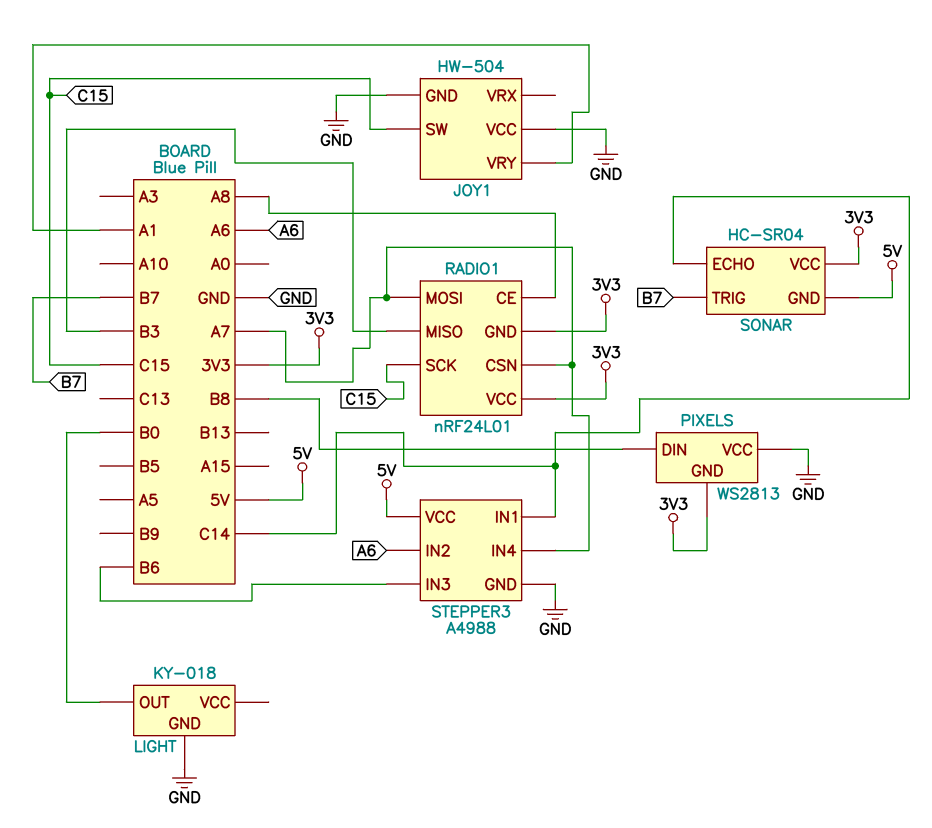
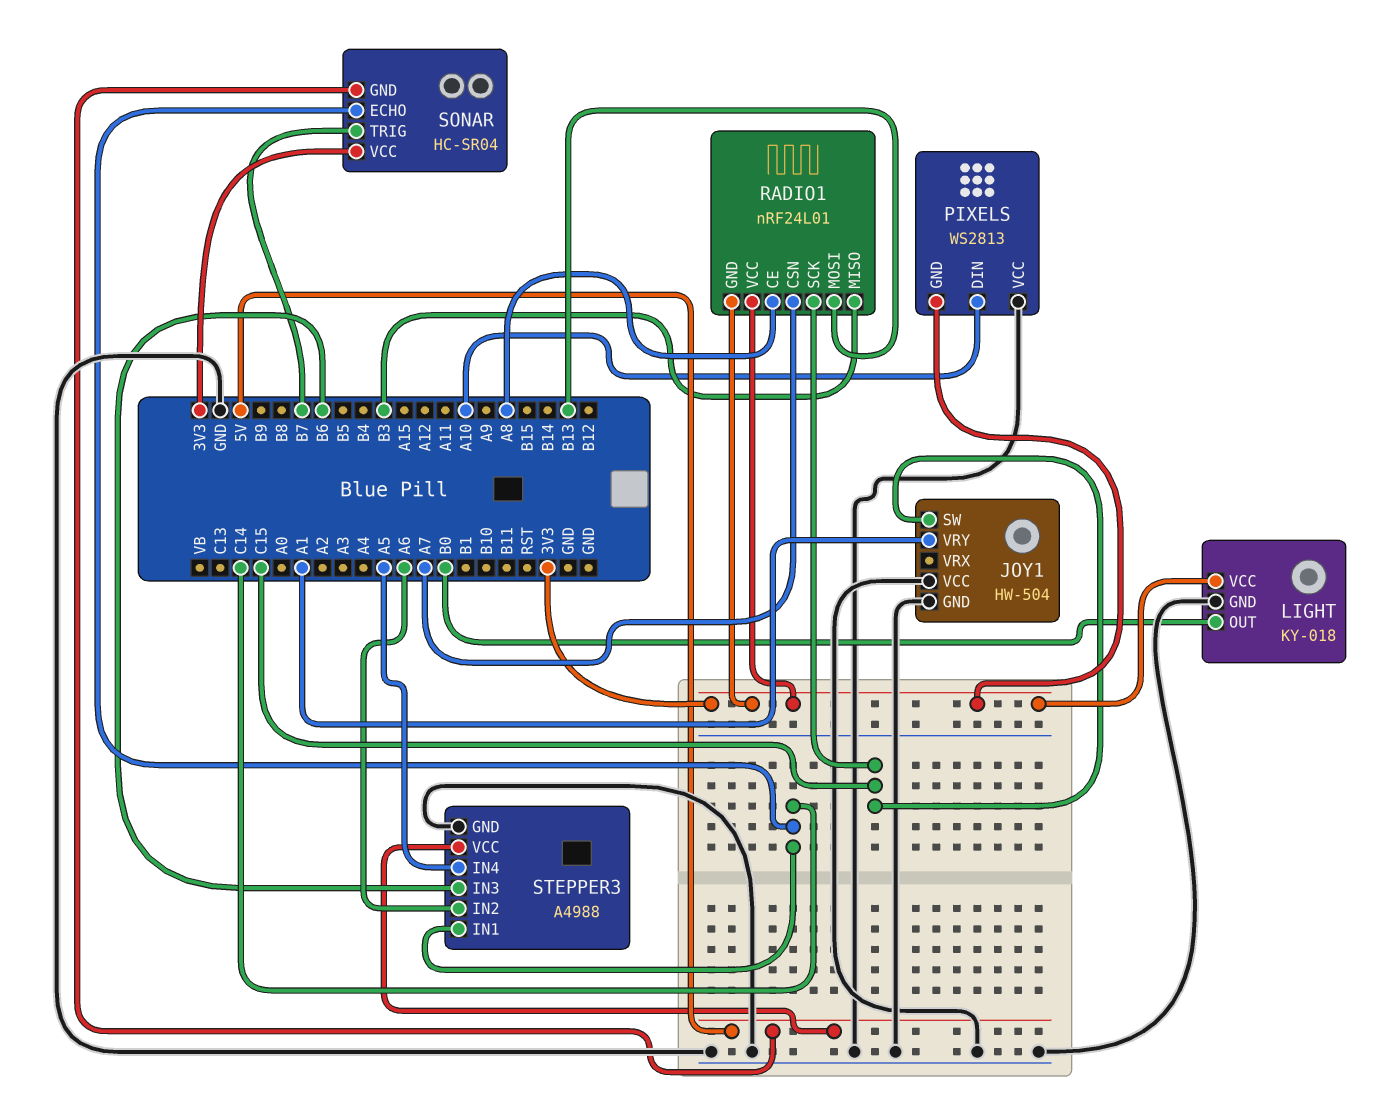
LIGHT pin VCC: none -> 3V3
PIXELS pin DIN: B8 -> A10
RADIO1 pin MOSI: A7 -> B13
STEPPER3 pin IN4: A7 -> A5

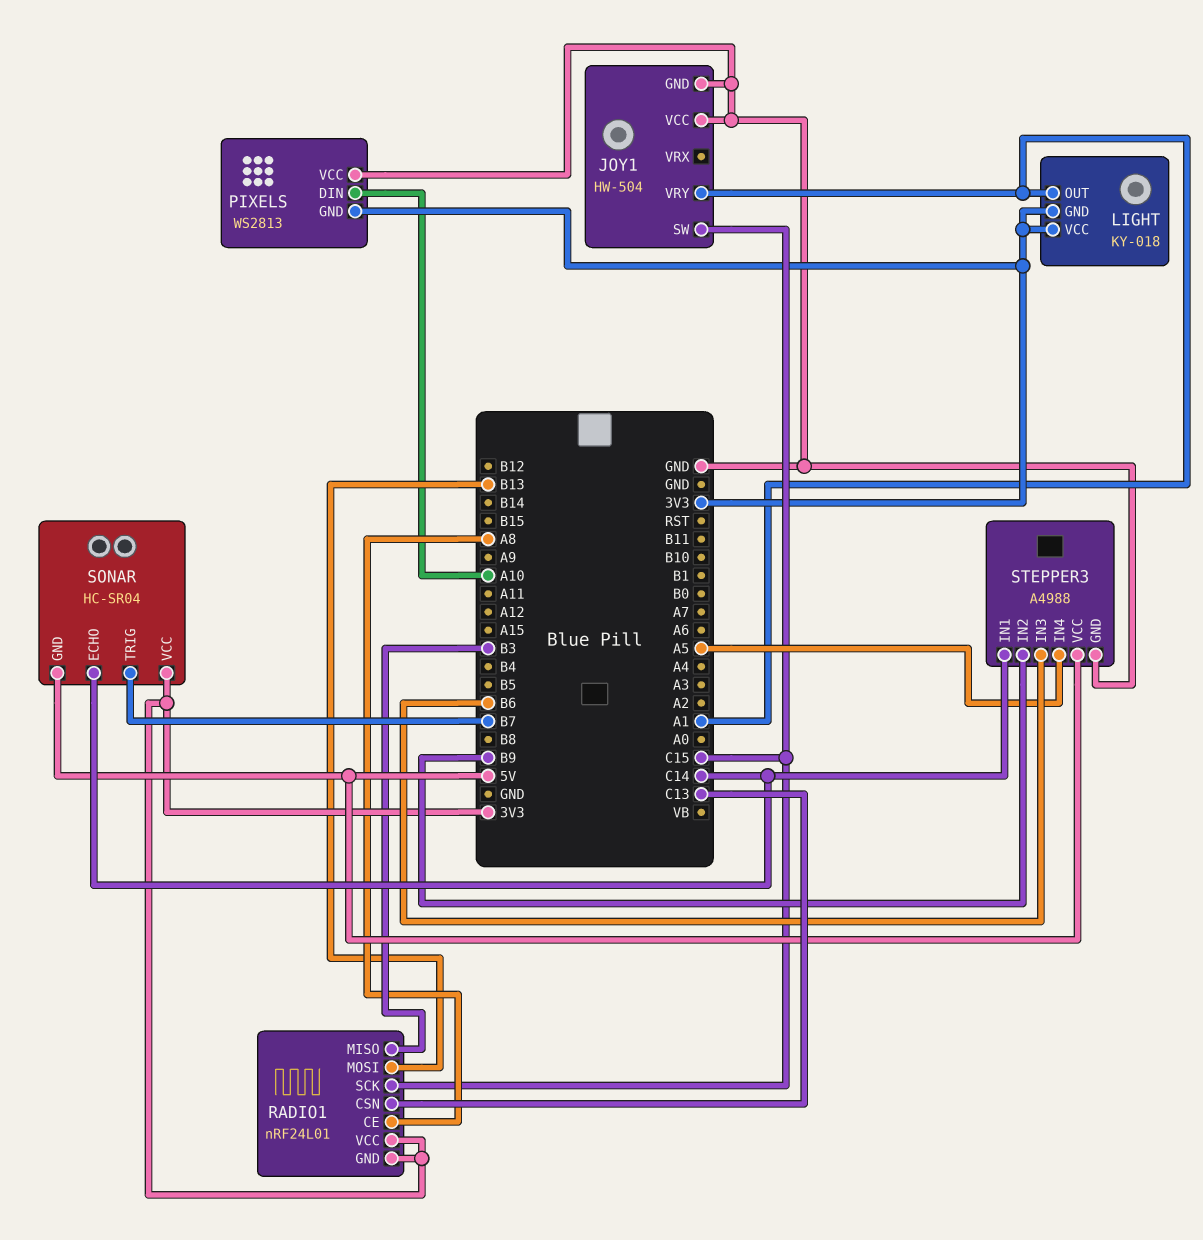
LIGHT pin GND: GND -> 3V3
LIGHT pin OUT: B0 -> A1
RADIO1 pin CSN: A7 -> C13
STEPPER3 pin IN2: A6 -> B9

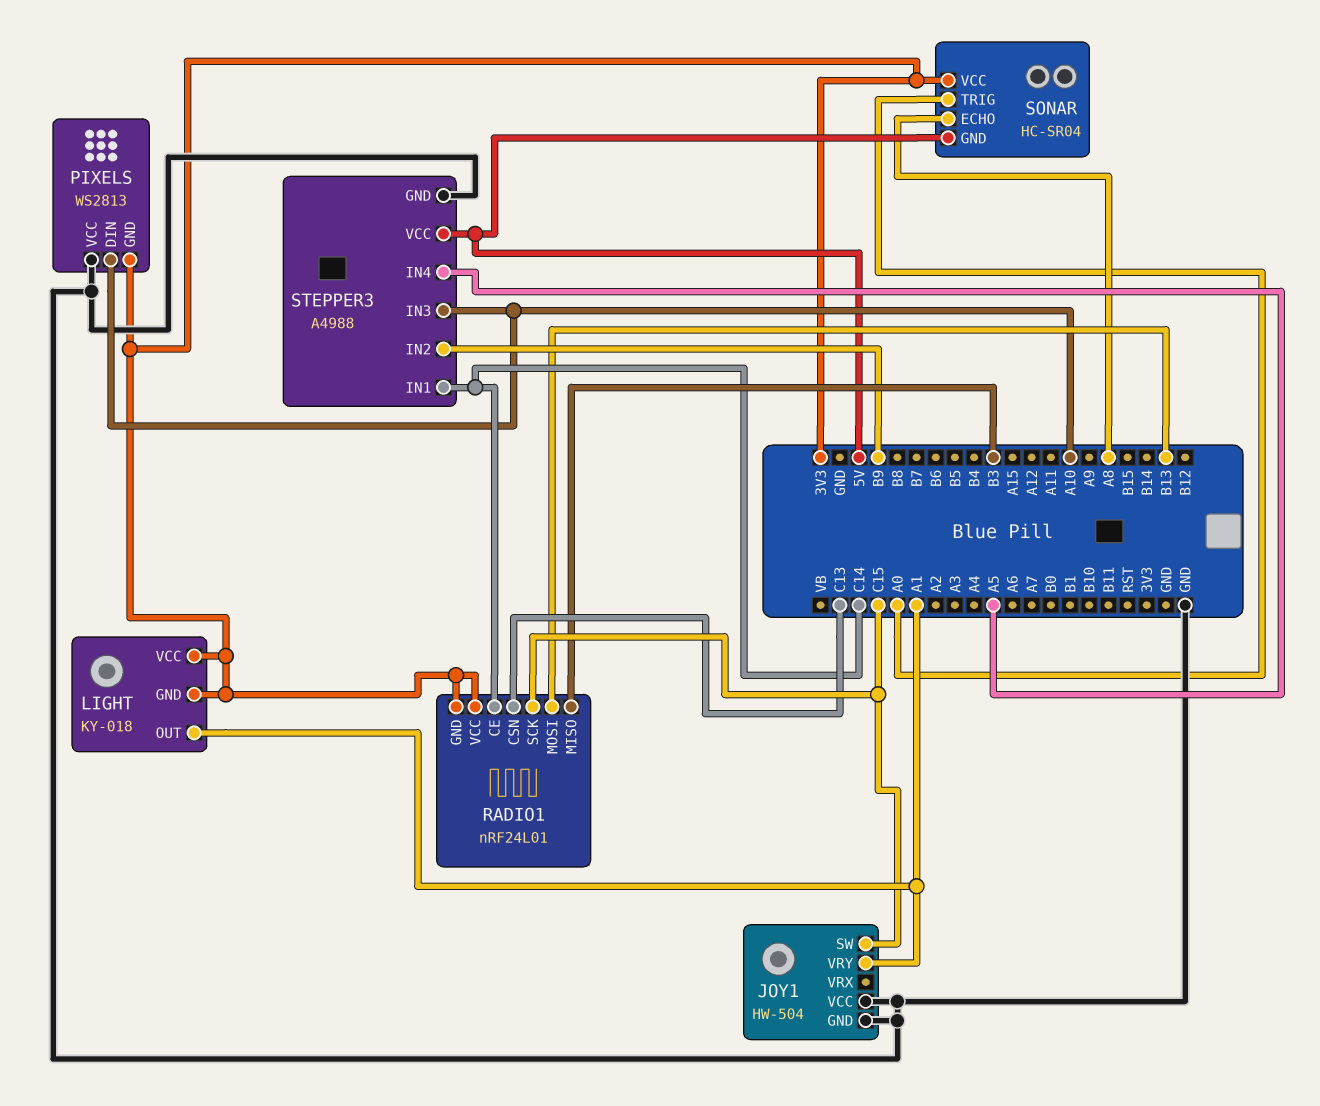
RADIO1 pin CE: A8 -> C14
SONAR pin ECHO: C14 -> A8
SONAR pin TRIG: B7 -> A0
STEPPER3 pin IN3: B6 -> A10

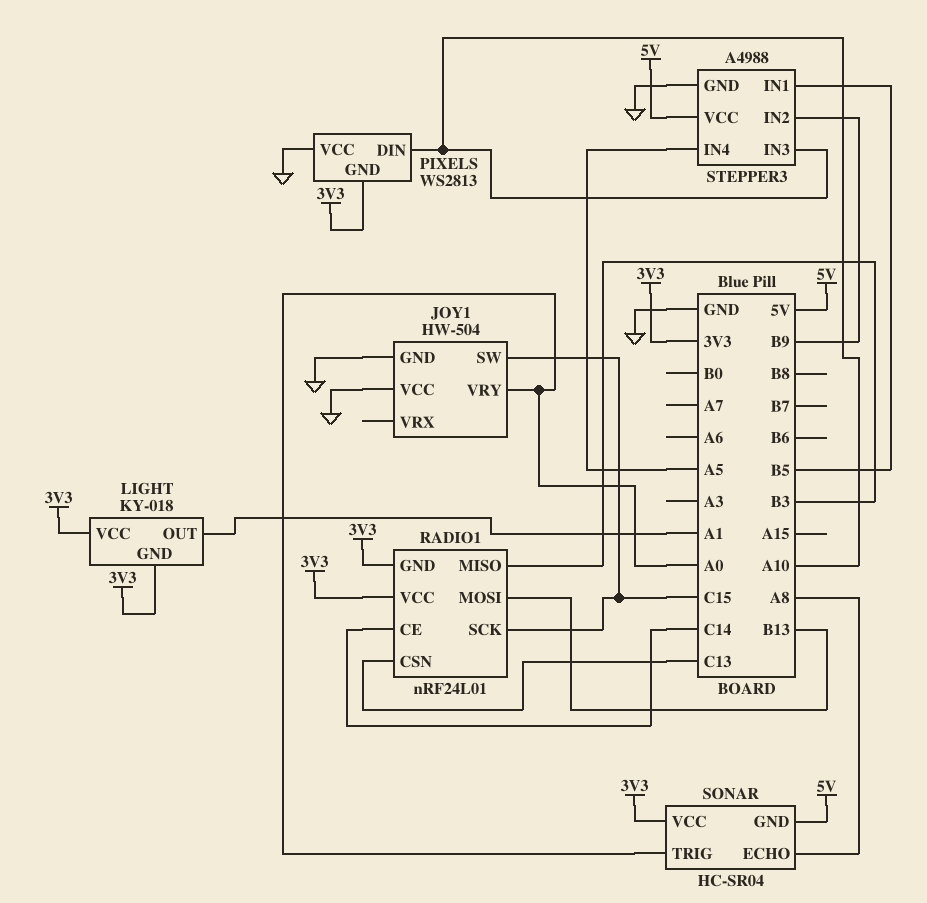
JOY1 pin VRY: A1 -> A0
STEPPER3 pin IN1: C14 -> B5

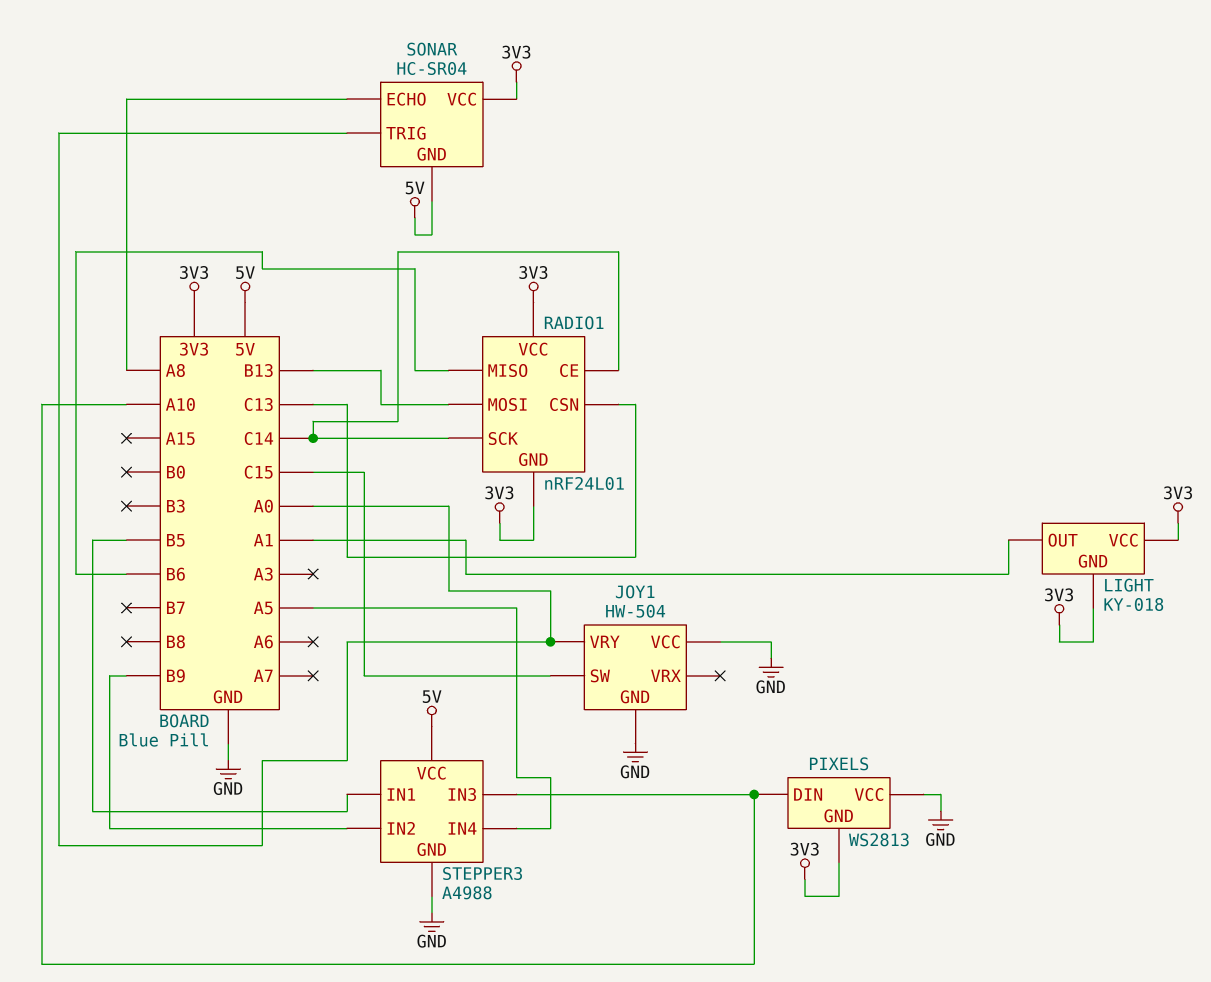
RADIO1 pin MISO: B3 -> B6
RADIO1 pin SCK: C15 -> C14

